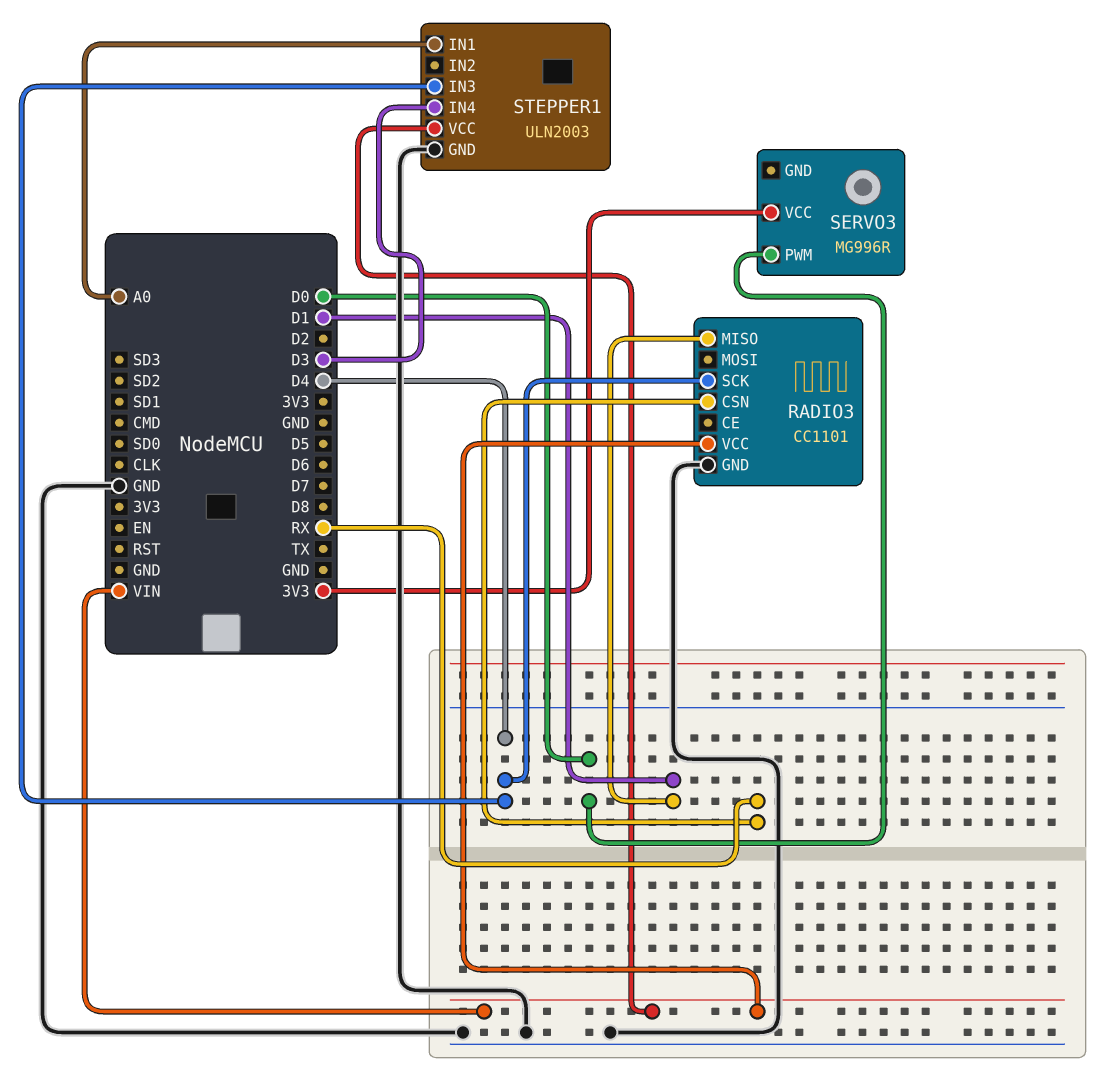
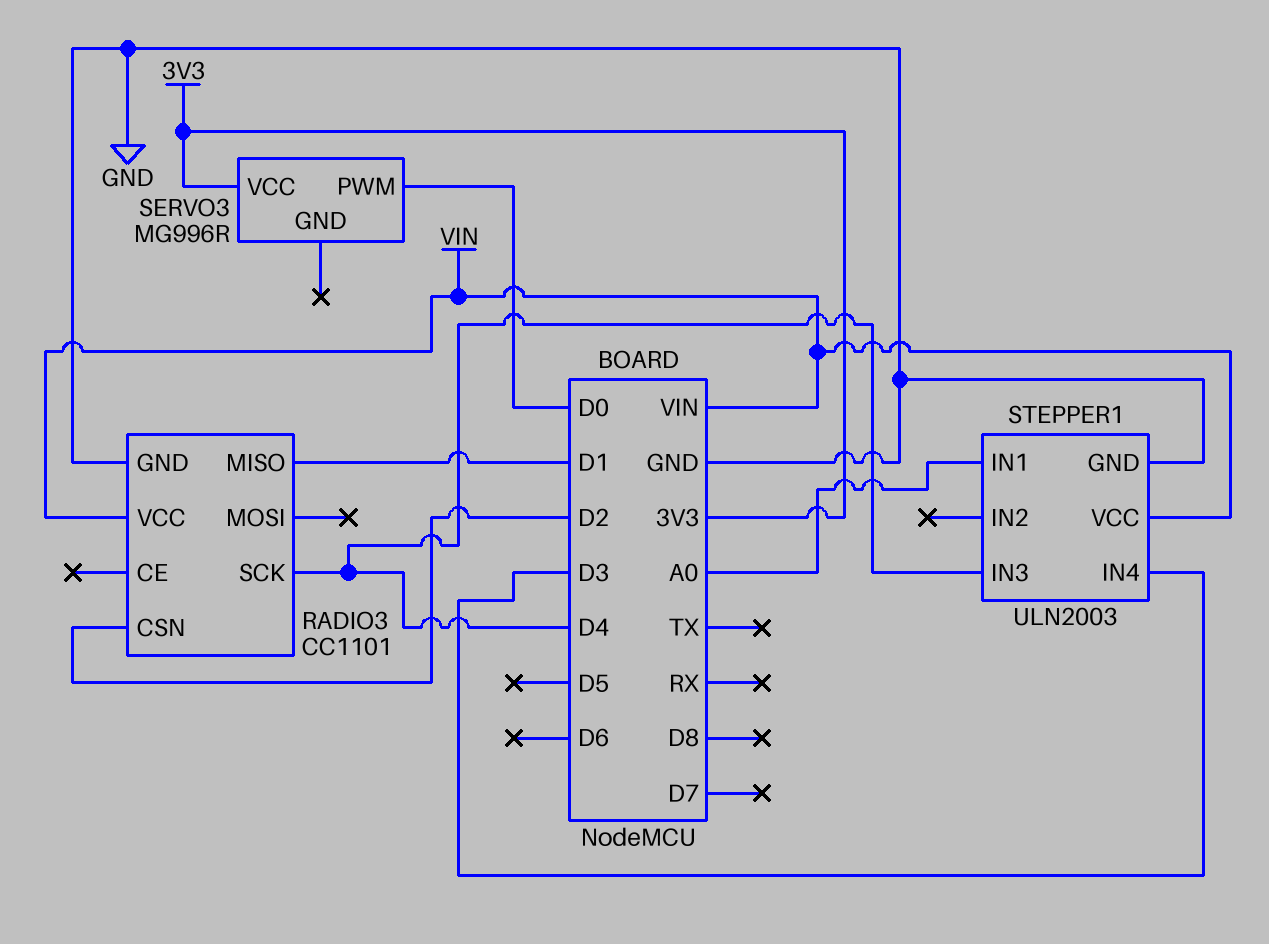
RADIO3 pin CSN: RX -> D2

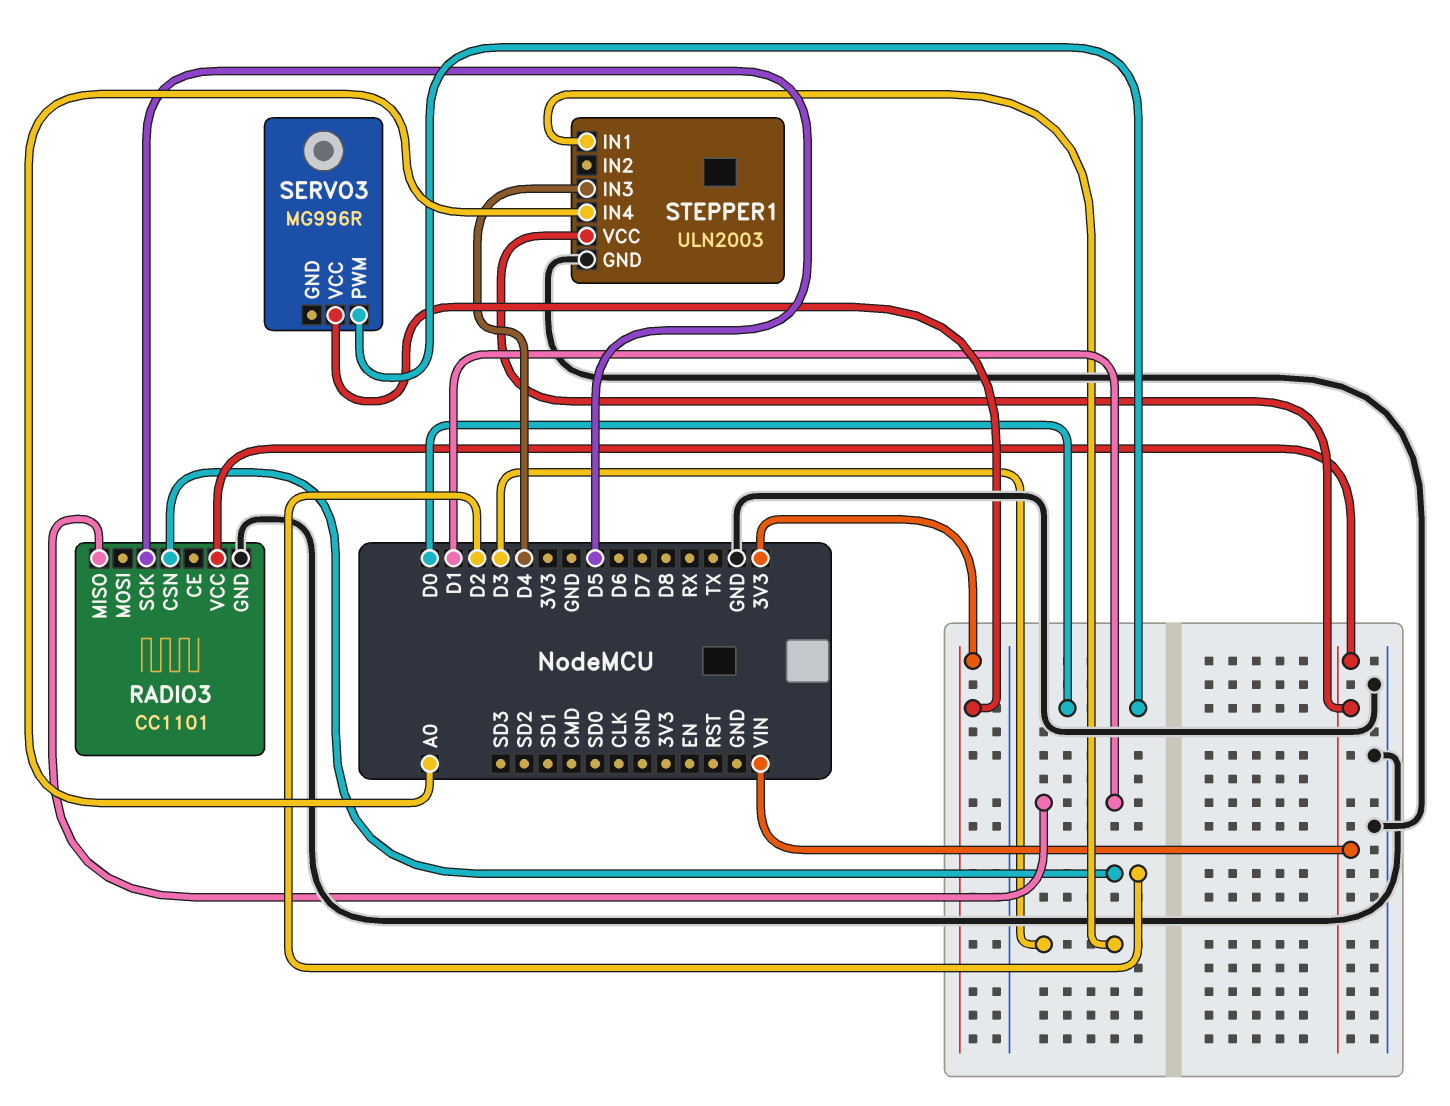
RADIO3 pin SCK: D4 -> D5
STEPPER1 pin IN1: A0 -> D3
STEPPER1 pin IN4: D3 -> A0

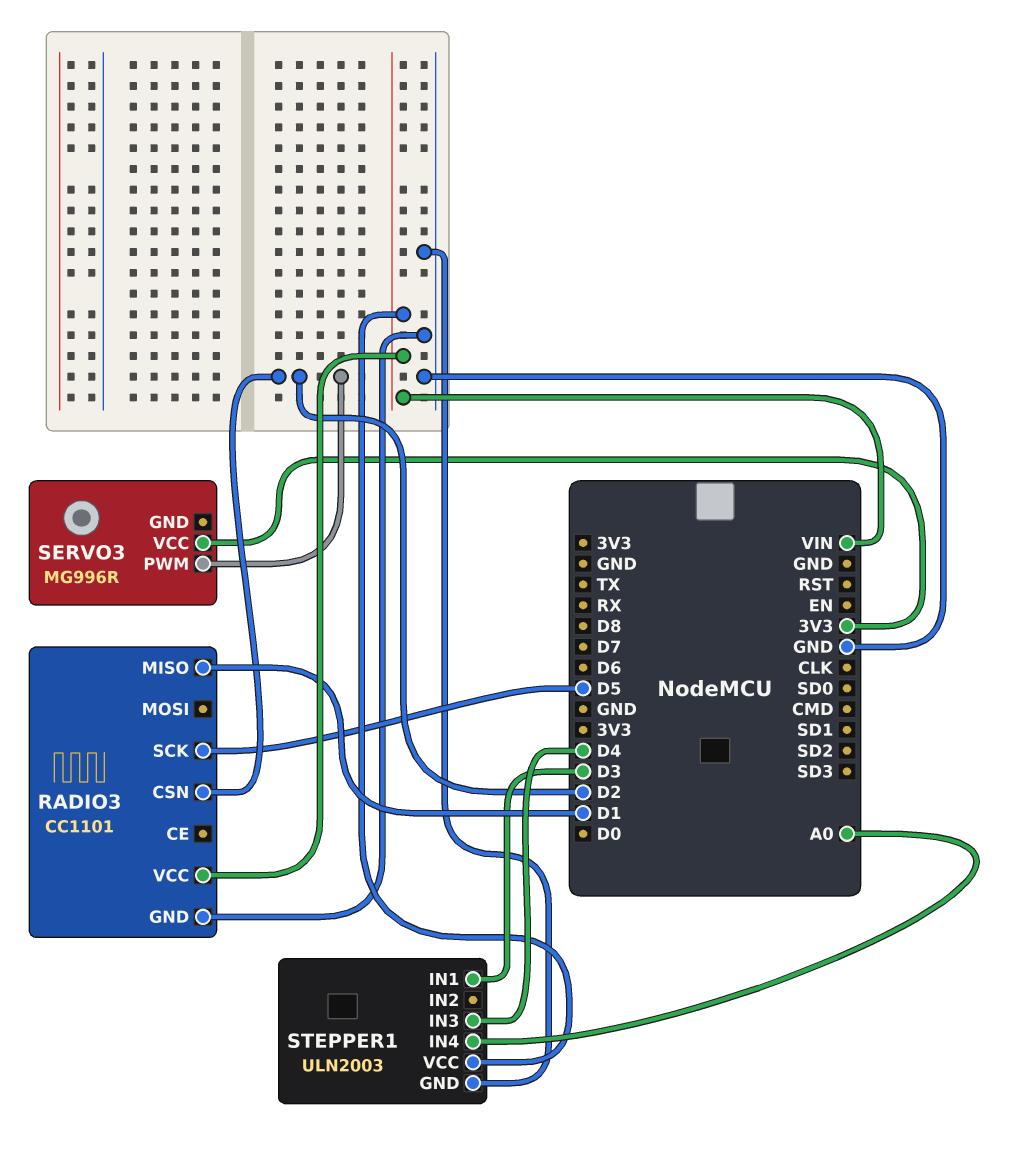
SERVO3 pin PWM: D0 -> D2

